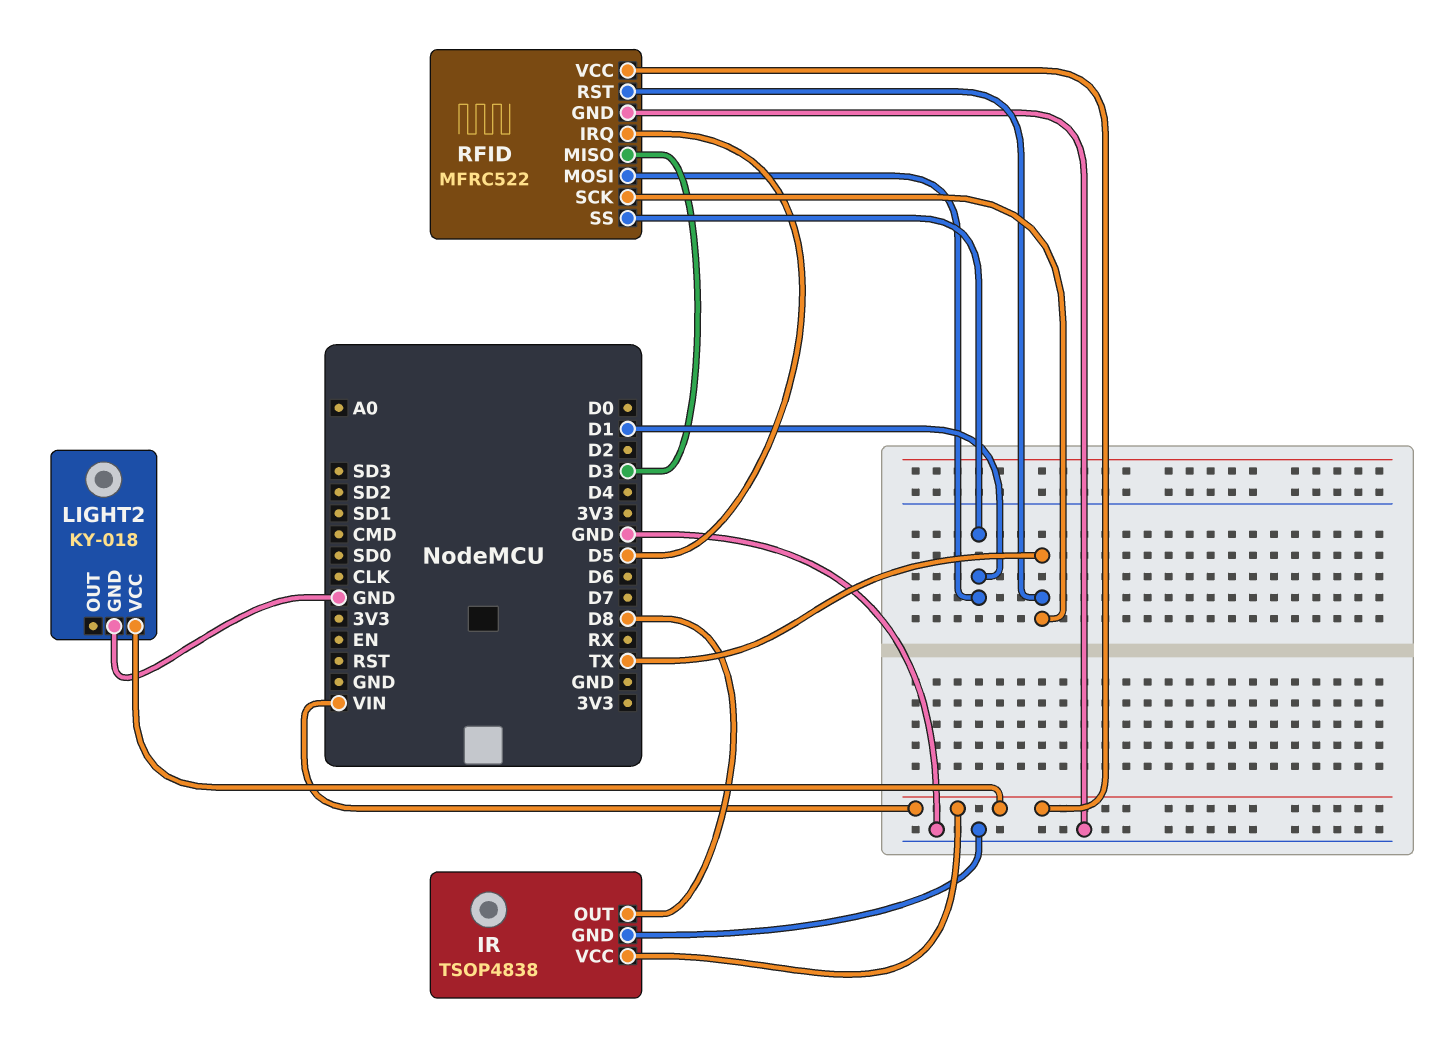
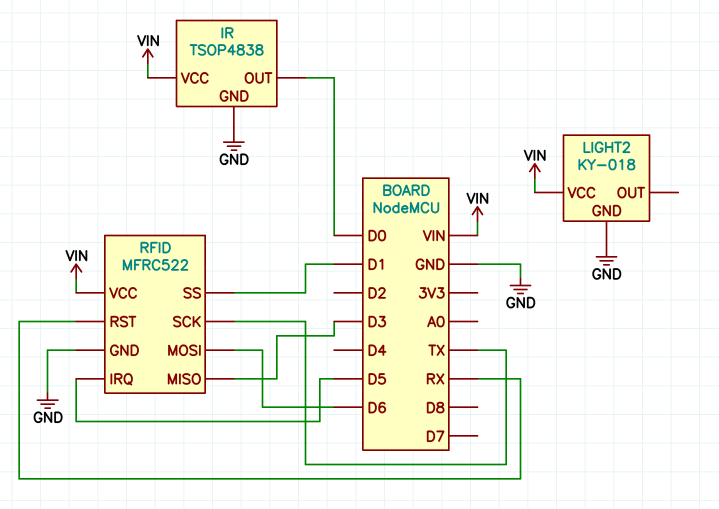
IR pin OUT: D8 -> D0
RFID pin MOSI: D1 -> D6
RFID pin RST: TX -> RX

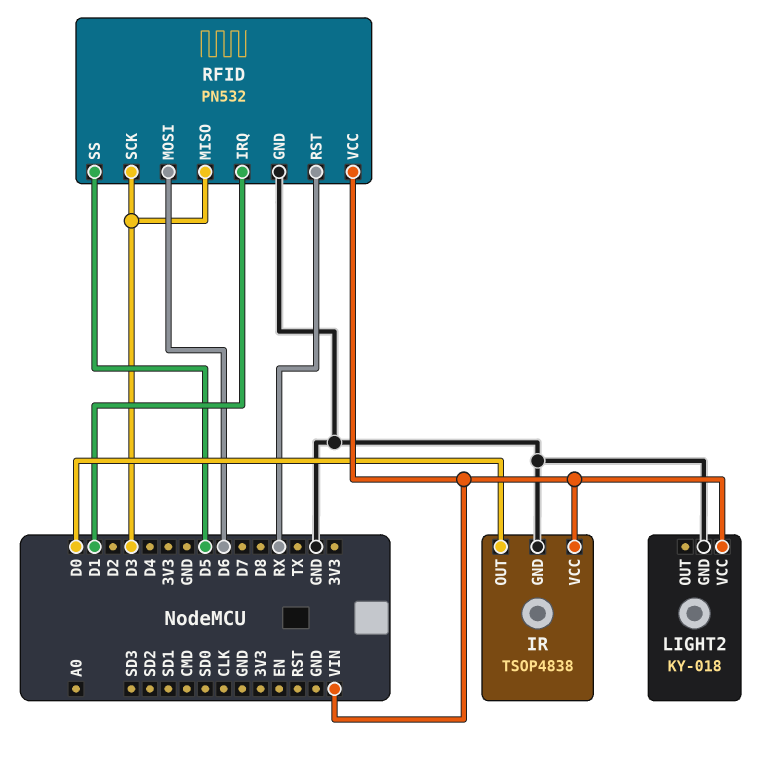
RFID: MFRC522 -> PN532
RFID pin IRQ: D5 -> D1
RFID pin SCK: TX -> D3
RFID pin SS: D1 -> D5

